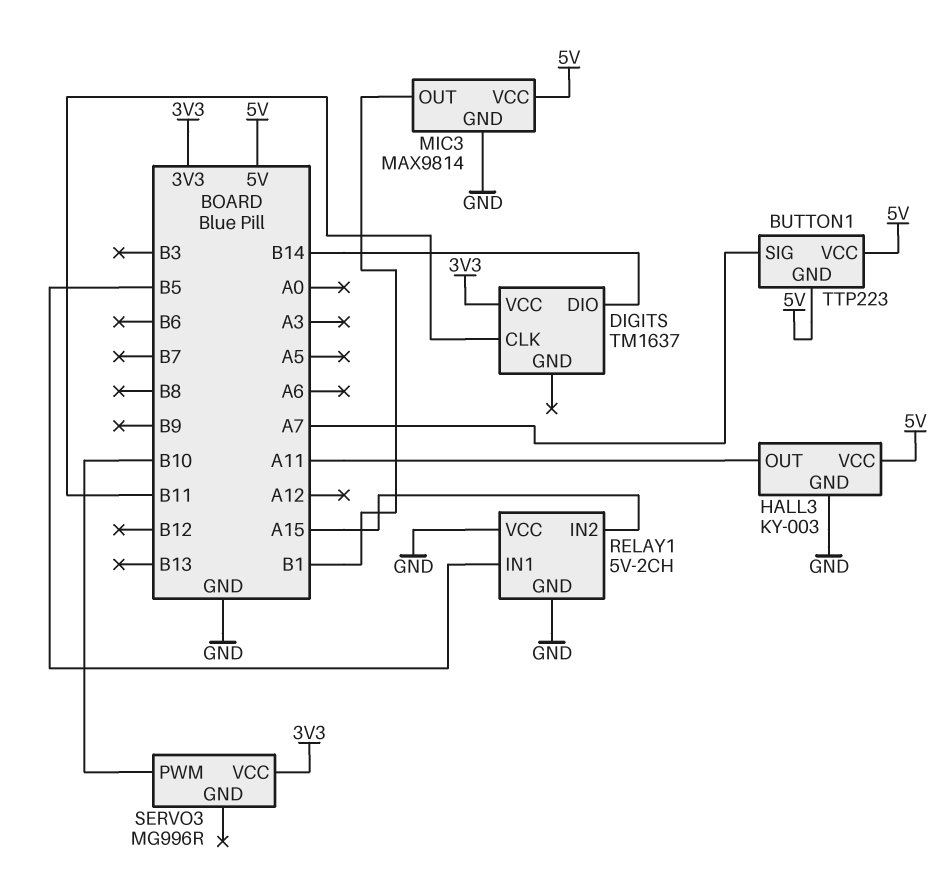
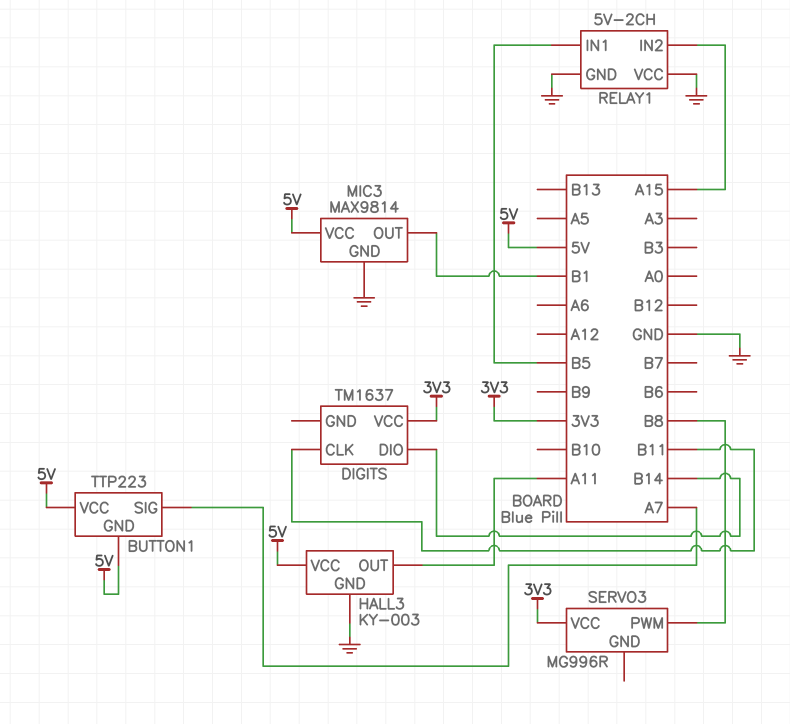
SERVO3 pin PWM: B10 -> B8

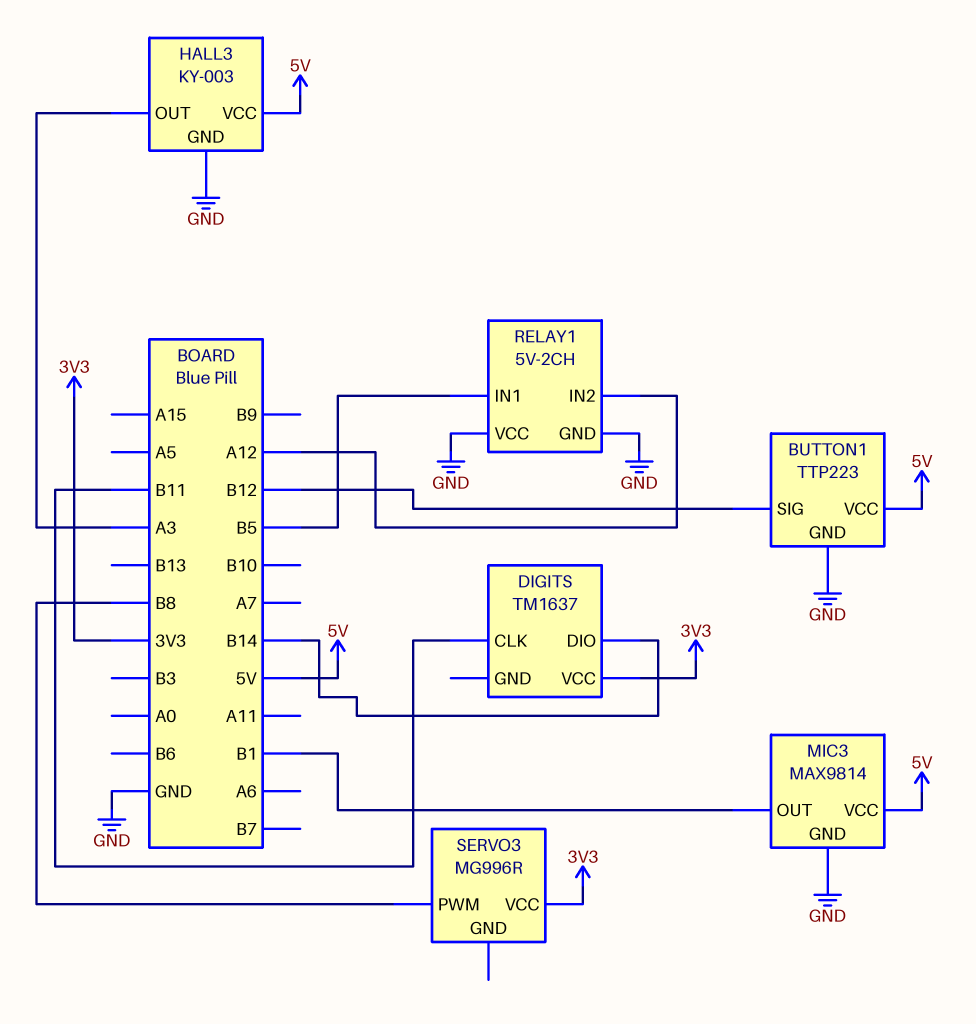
BUTTON1 pin GND: 5V -> GND
BUTTON1 pin SIG: A7 -> B12
HALL3 pin OUT: A11 -> A3
RELAY1 pin IN2: A15 -> A12

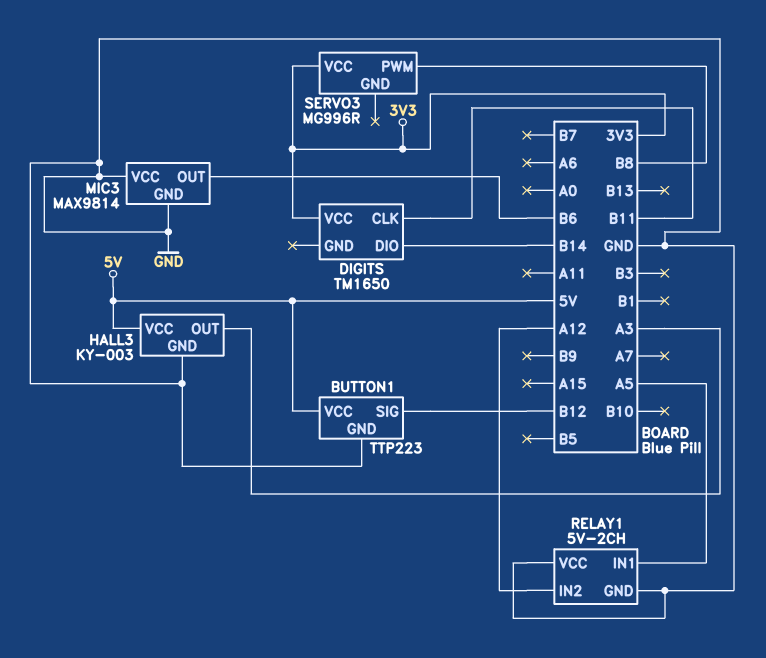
DIGITS: TM1637 -> TM1650
MIC3 pin OUT: B1 -> B6
MIC3 pin VCC: 5V -> GND
RELAY1 pin IN1: B5 -> A5

